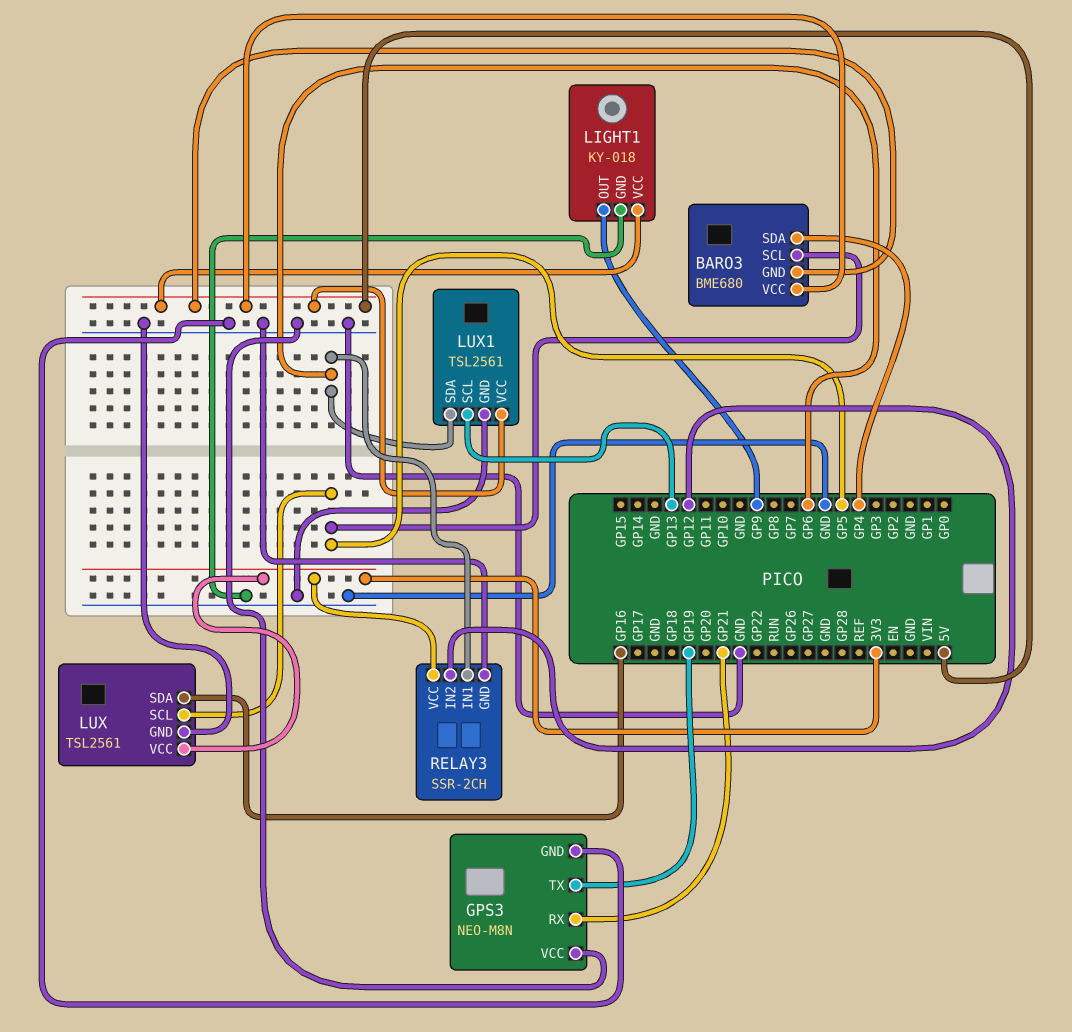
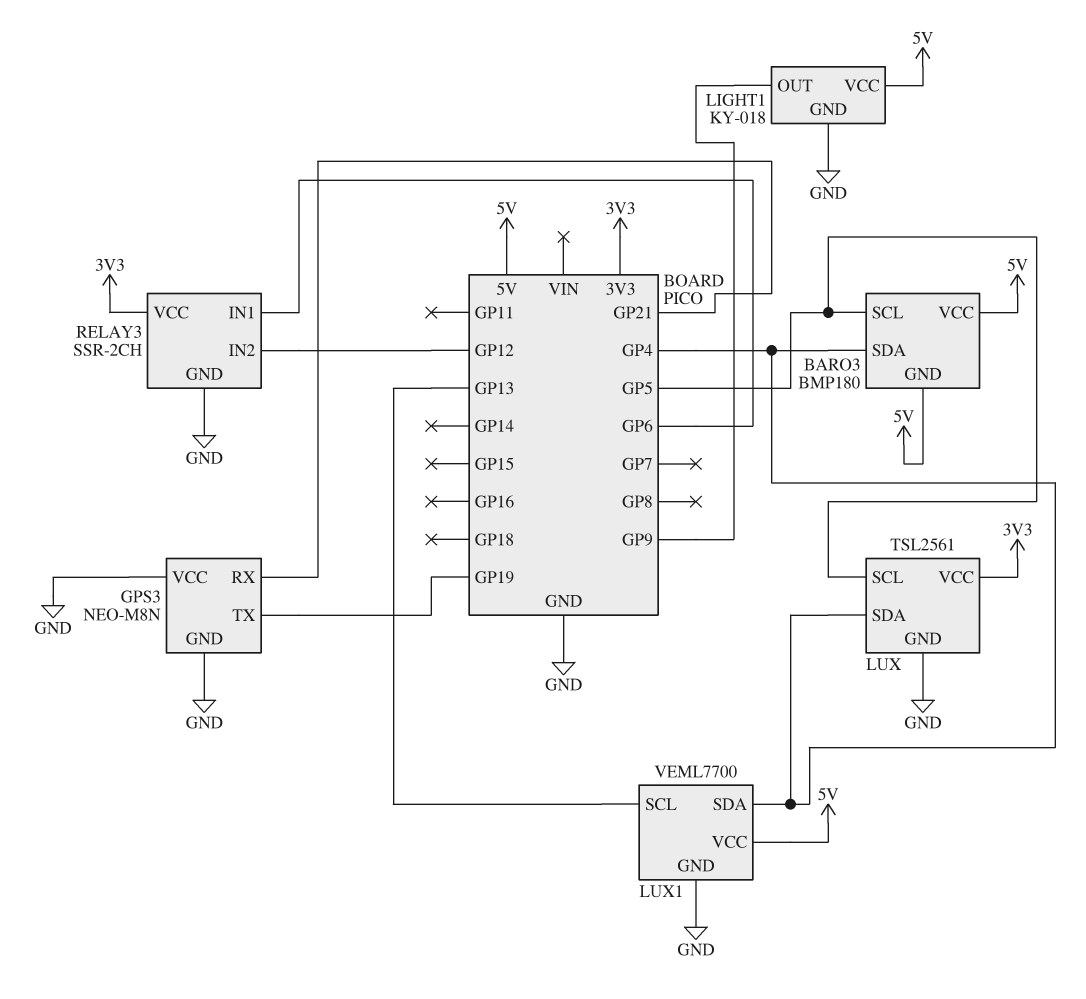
BARO3: BME680 -> BMP180
LUX pin SDA: GP16 -> GP4
LUX1: TSL2561 -> VEML7700
LUX1 pin SDA: GP6 -> GP4

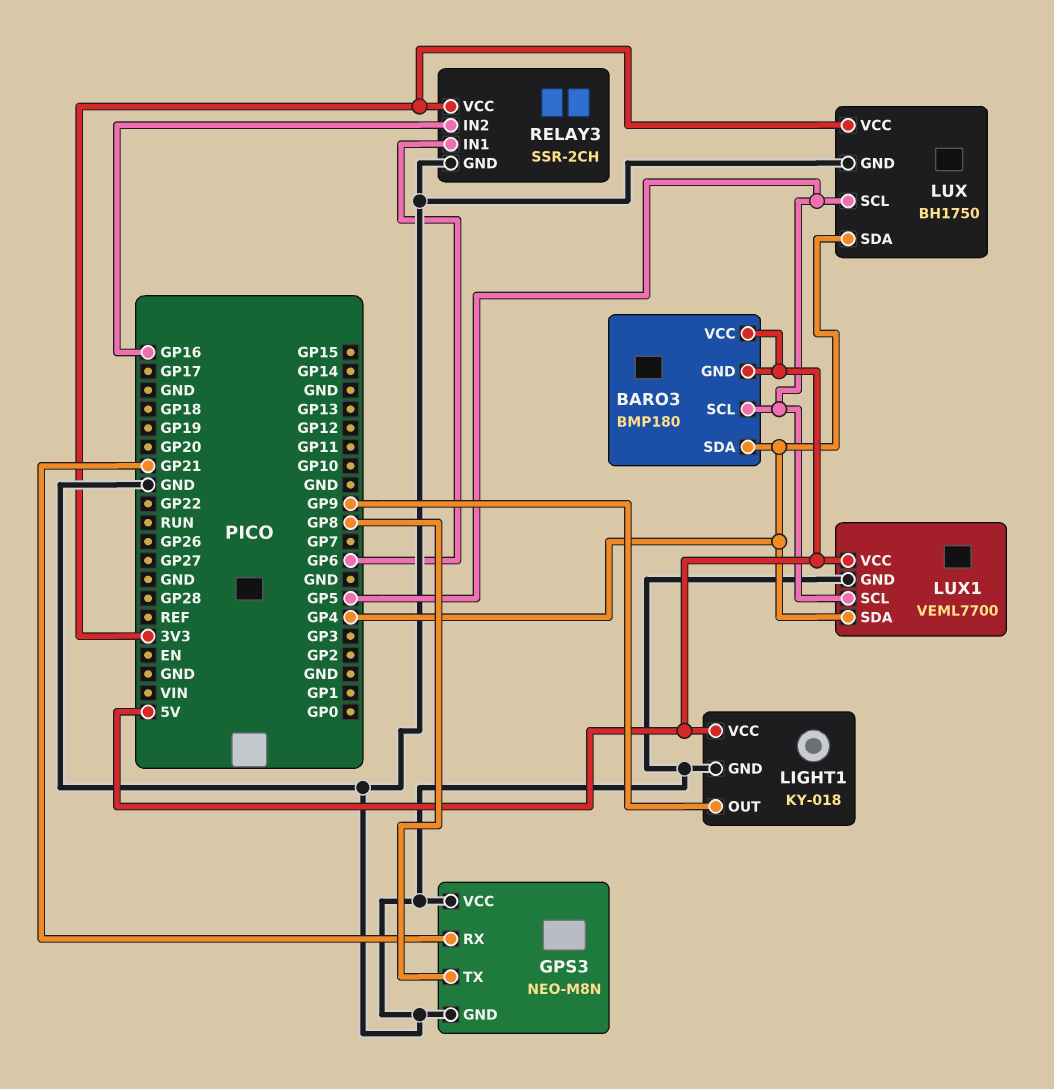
GPS3 pin TX: GP19 -> GP8
LUX: TSL2561 -> BH1750
LUX1 pin SCL: GP13 -> GP5
RELAY3 pin IN2: GP12 -> GP16

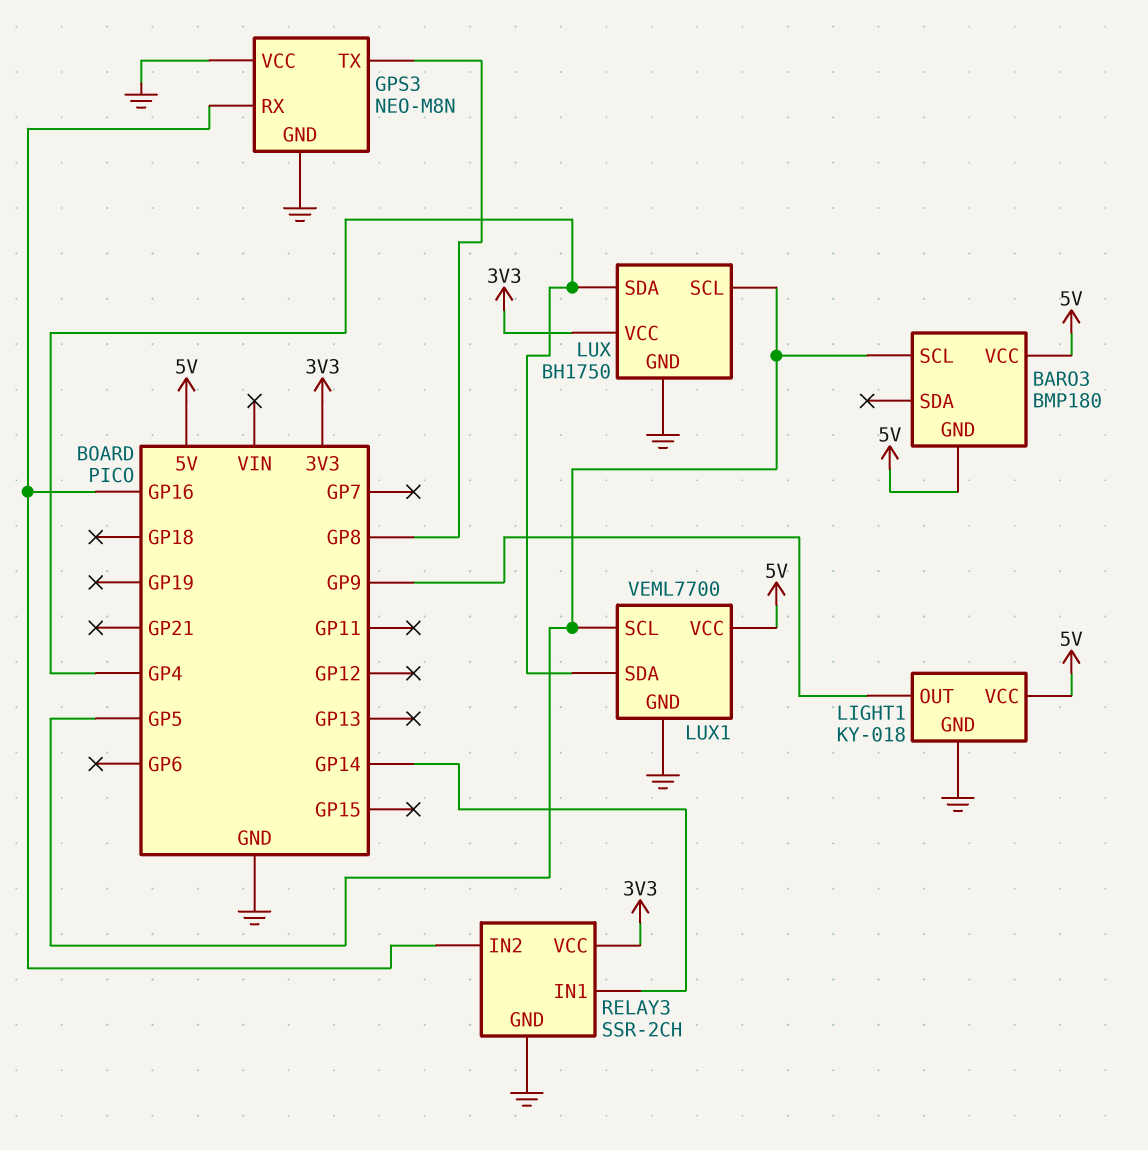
BARO3 pin SDA: GP4 -> none
GPS3 pin RX: GP21 -> GP16
RELAY3 pin IN1: GP6 -> GP14

